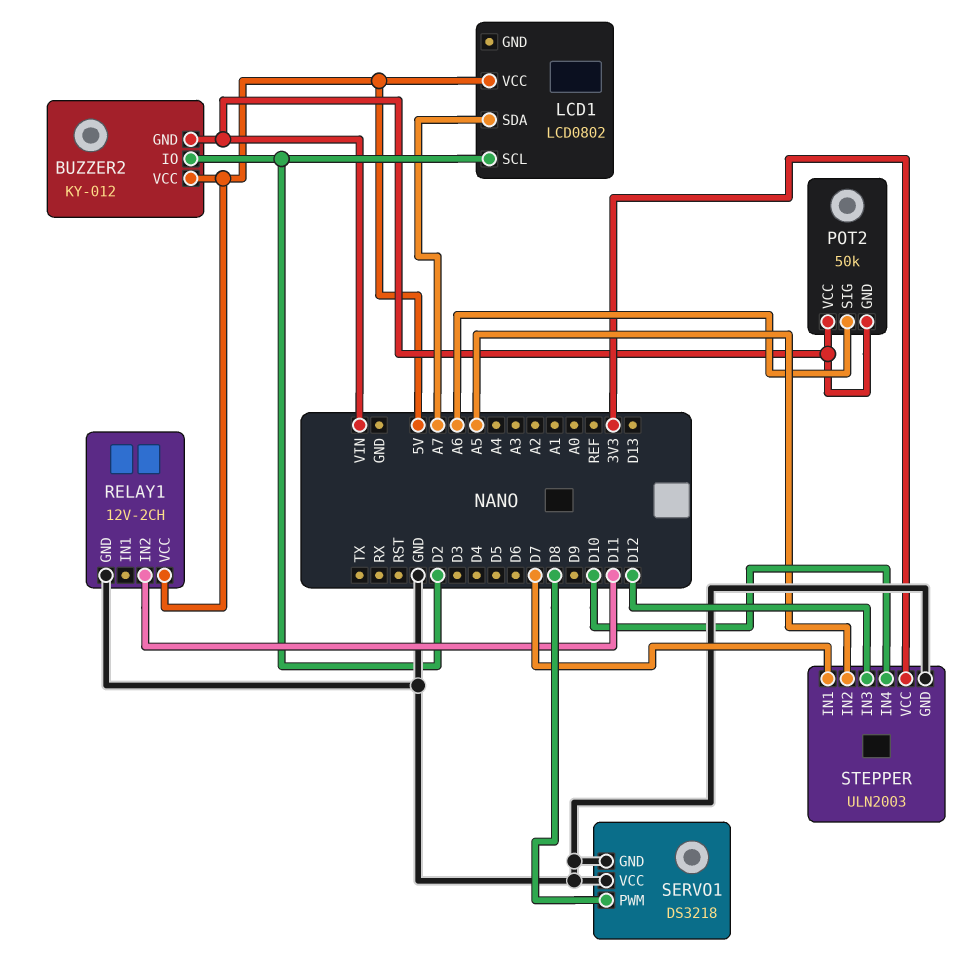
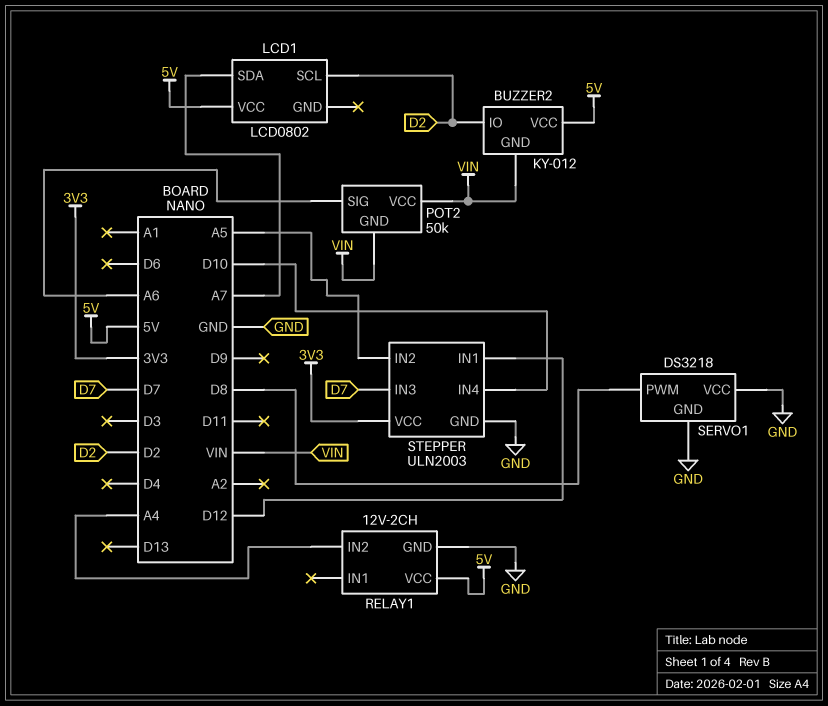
RELAY1 pin IN2: D11 -> A4
STEPPER pin IN1: D7 -> D12
STEPPER pin IN3: D12 -> D7

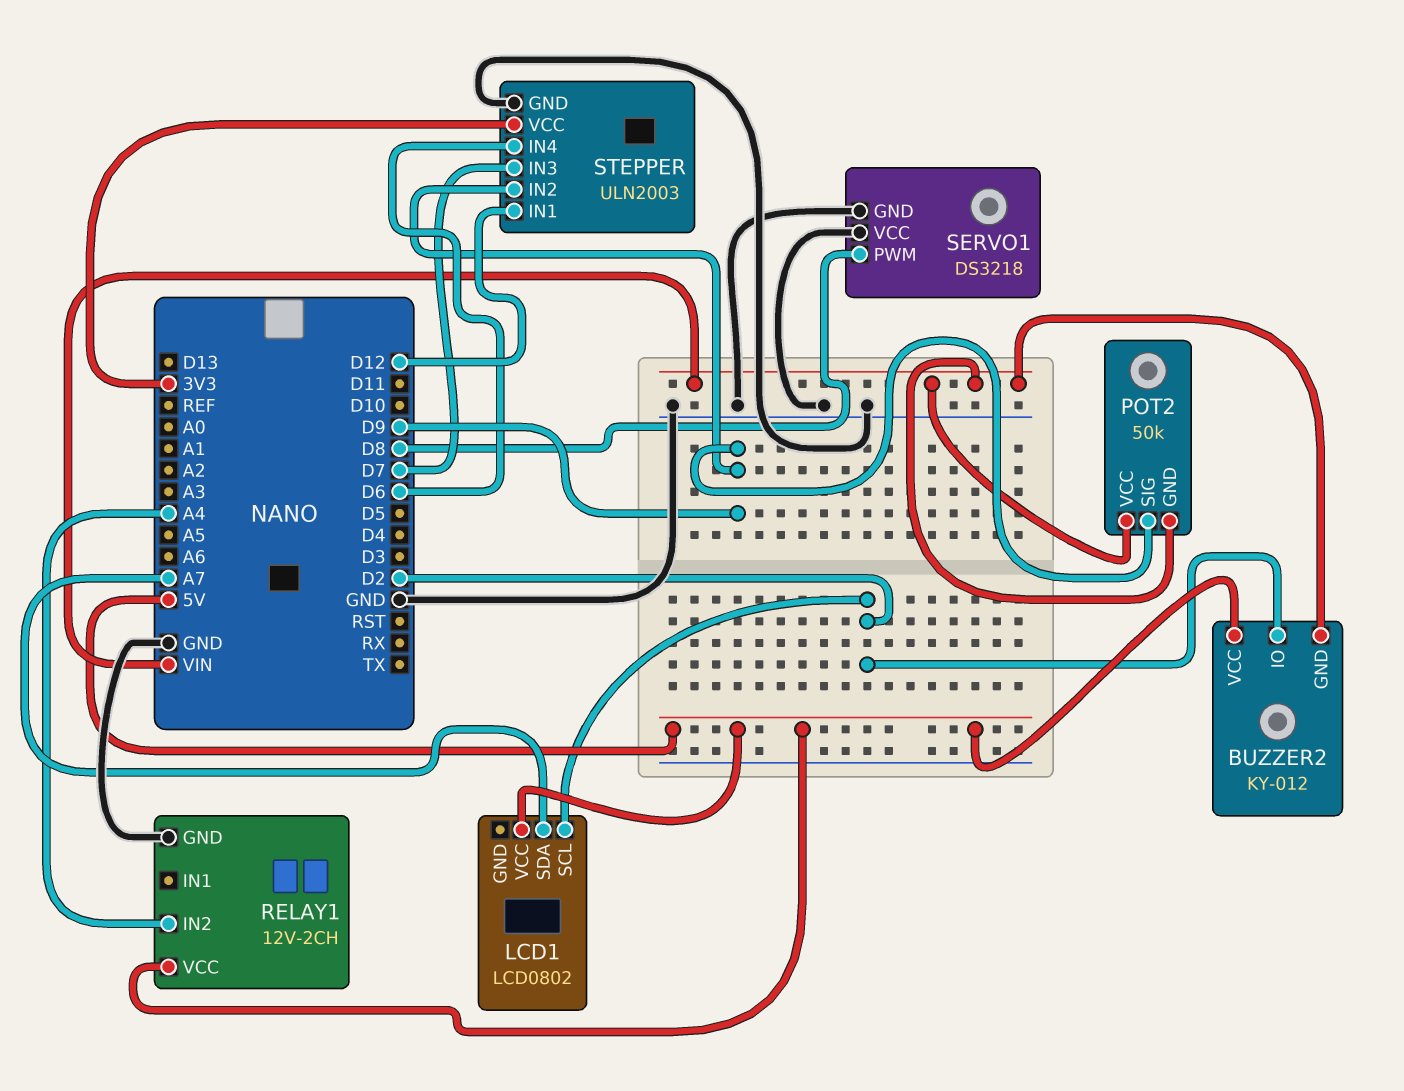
POT2 pin SIG: A6 -> D9
STEPPER pin IN2: A5 -> D9
STEPPER pin IN4: D10 -> D6

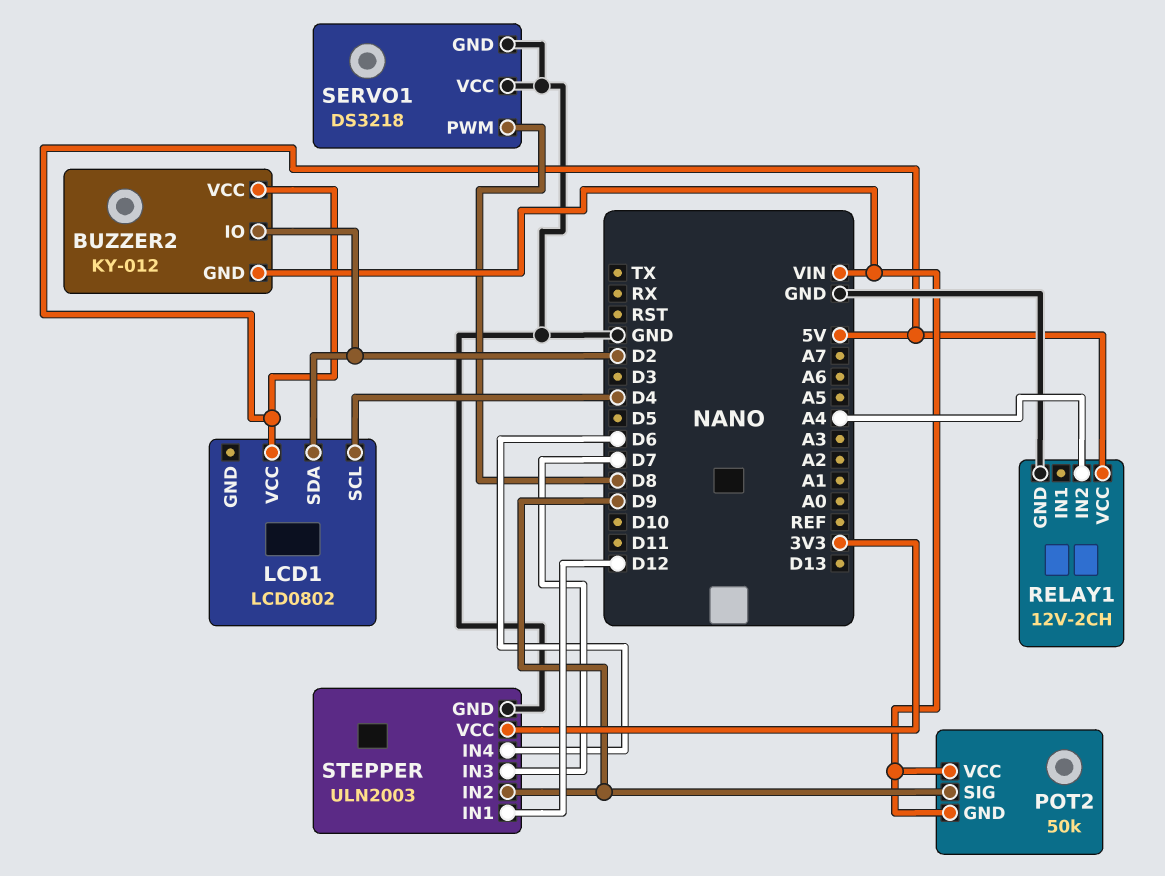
LCD1 pin SCL: D2 -> D4
LCD1 pin SDA: A7 -> D2

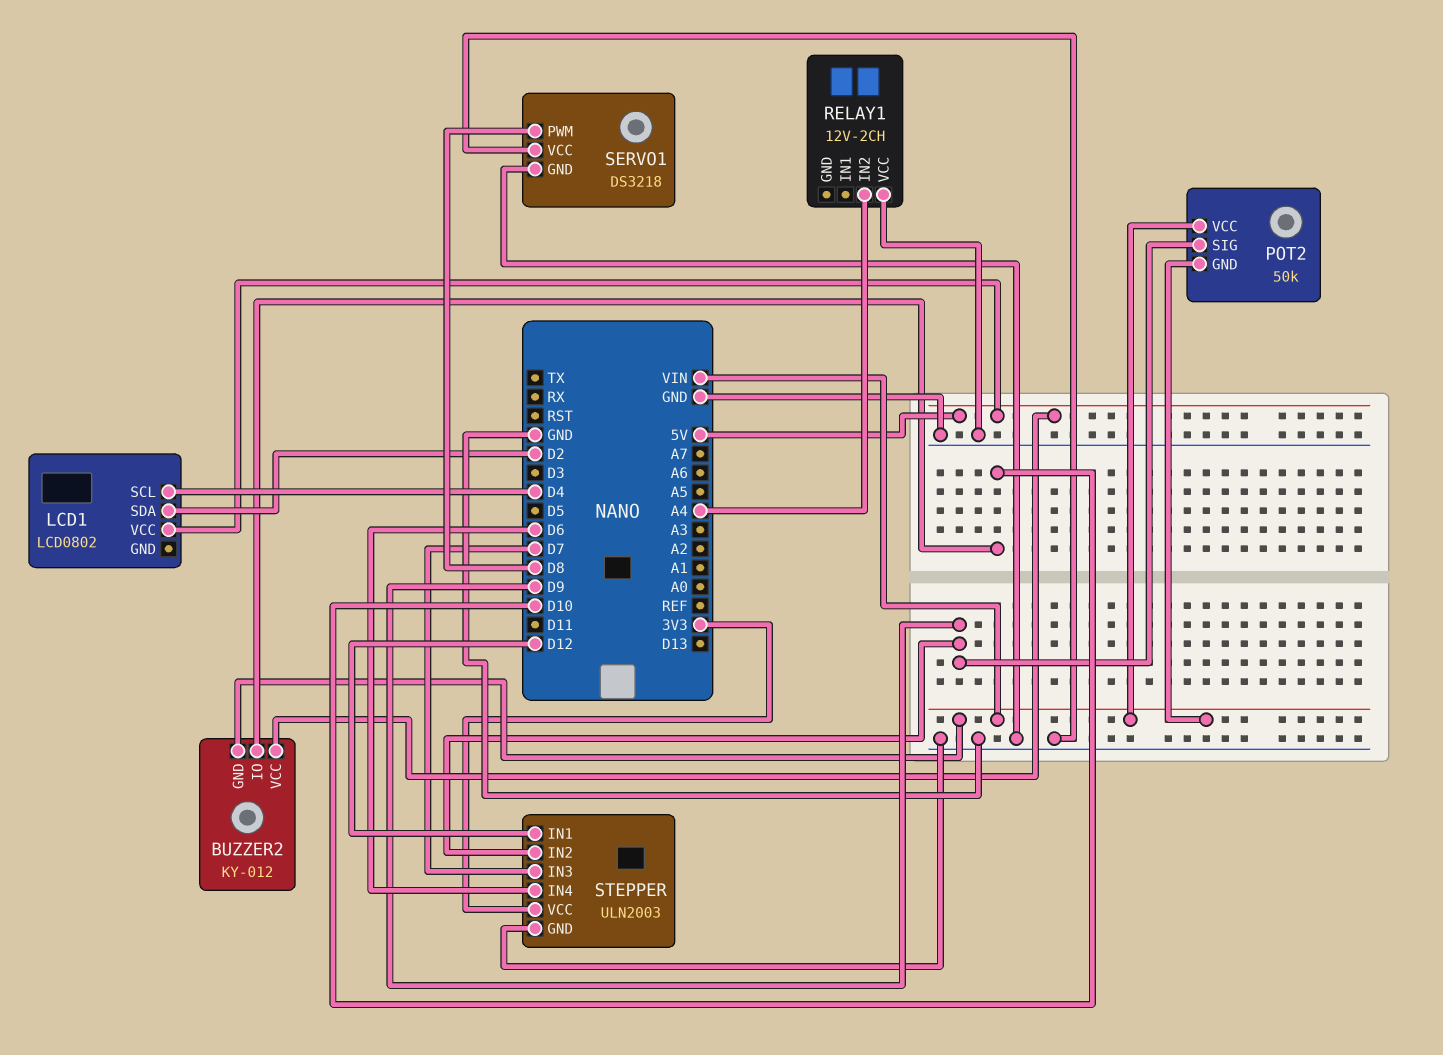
BUZZER2 pin IO: D2 -> D10
RELAY1 pin GND: GND -> none
RELAY1 pin VCC: 5V -> GND

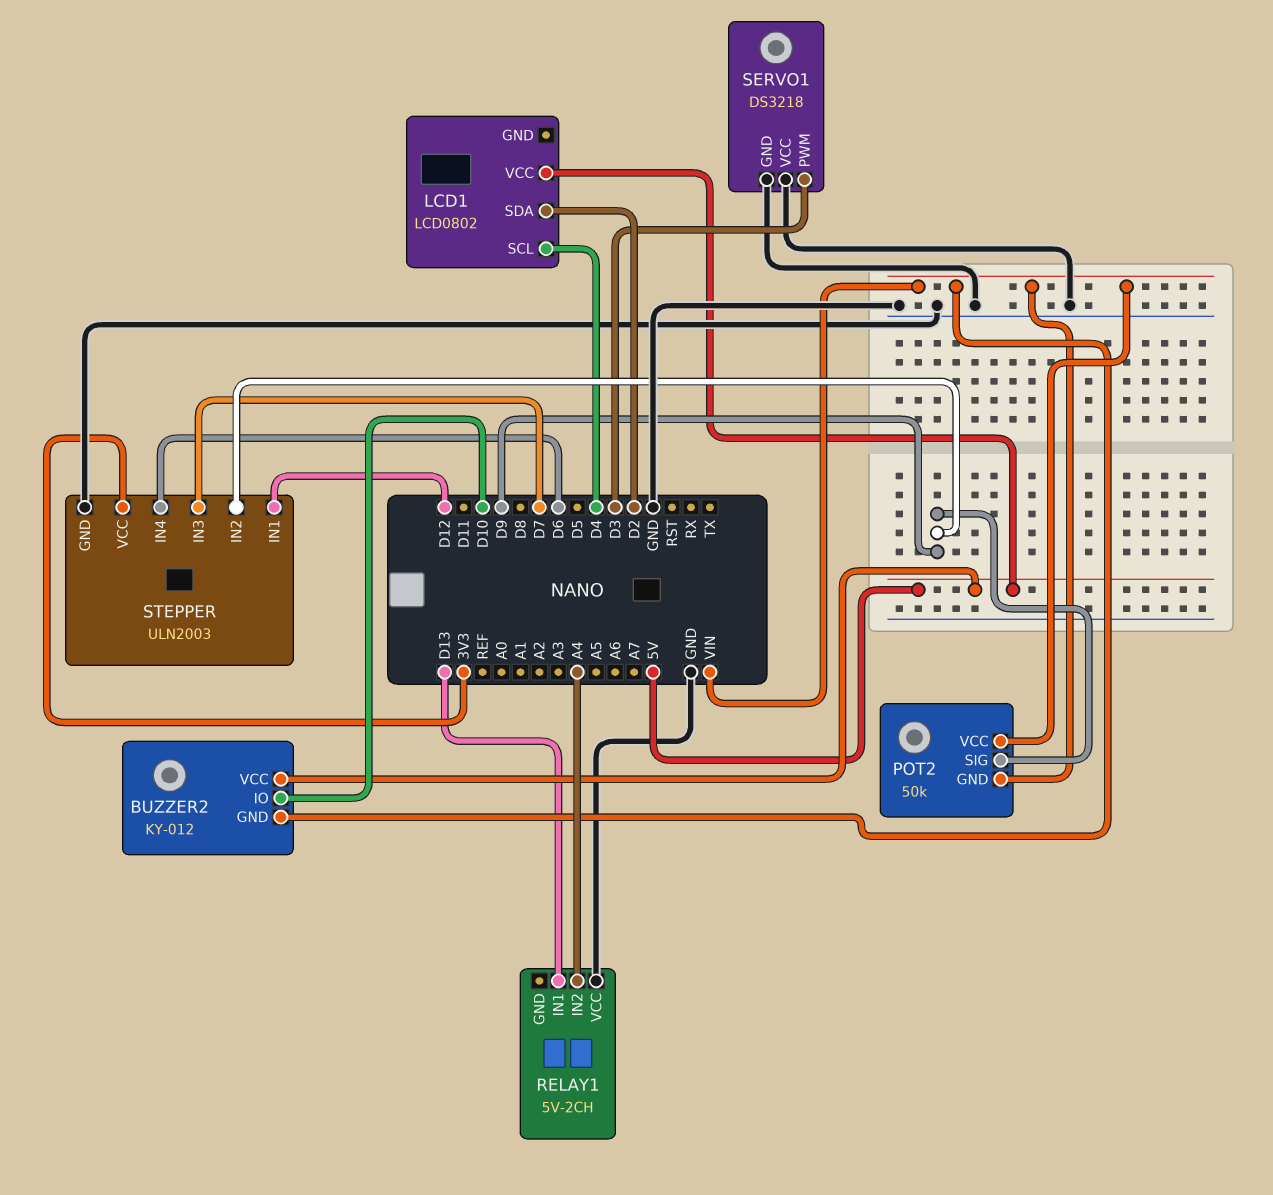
RELAY1: 12V-2CH -> 5V-2CH
RELAY1 pin IN1: none -> D13
SERVO1 pin PWM: D8 -> D3

